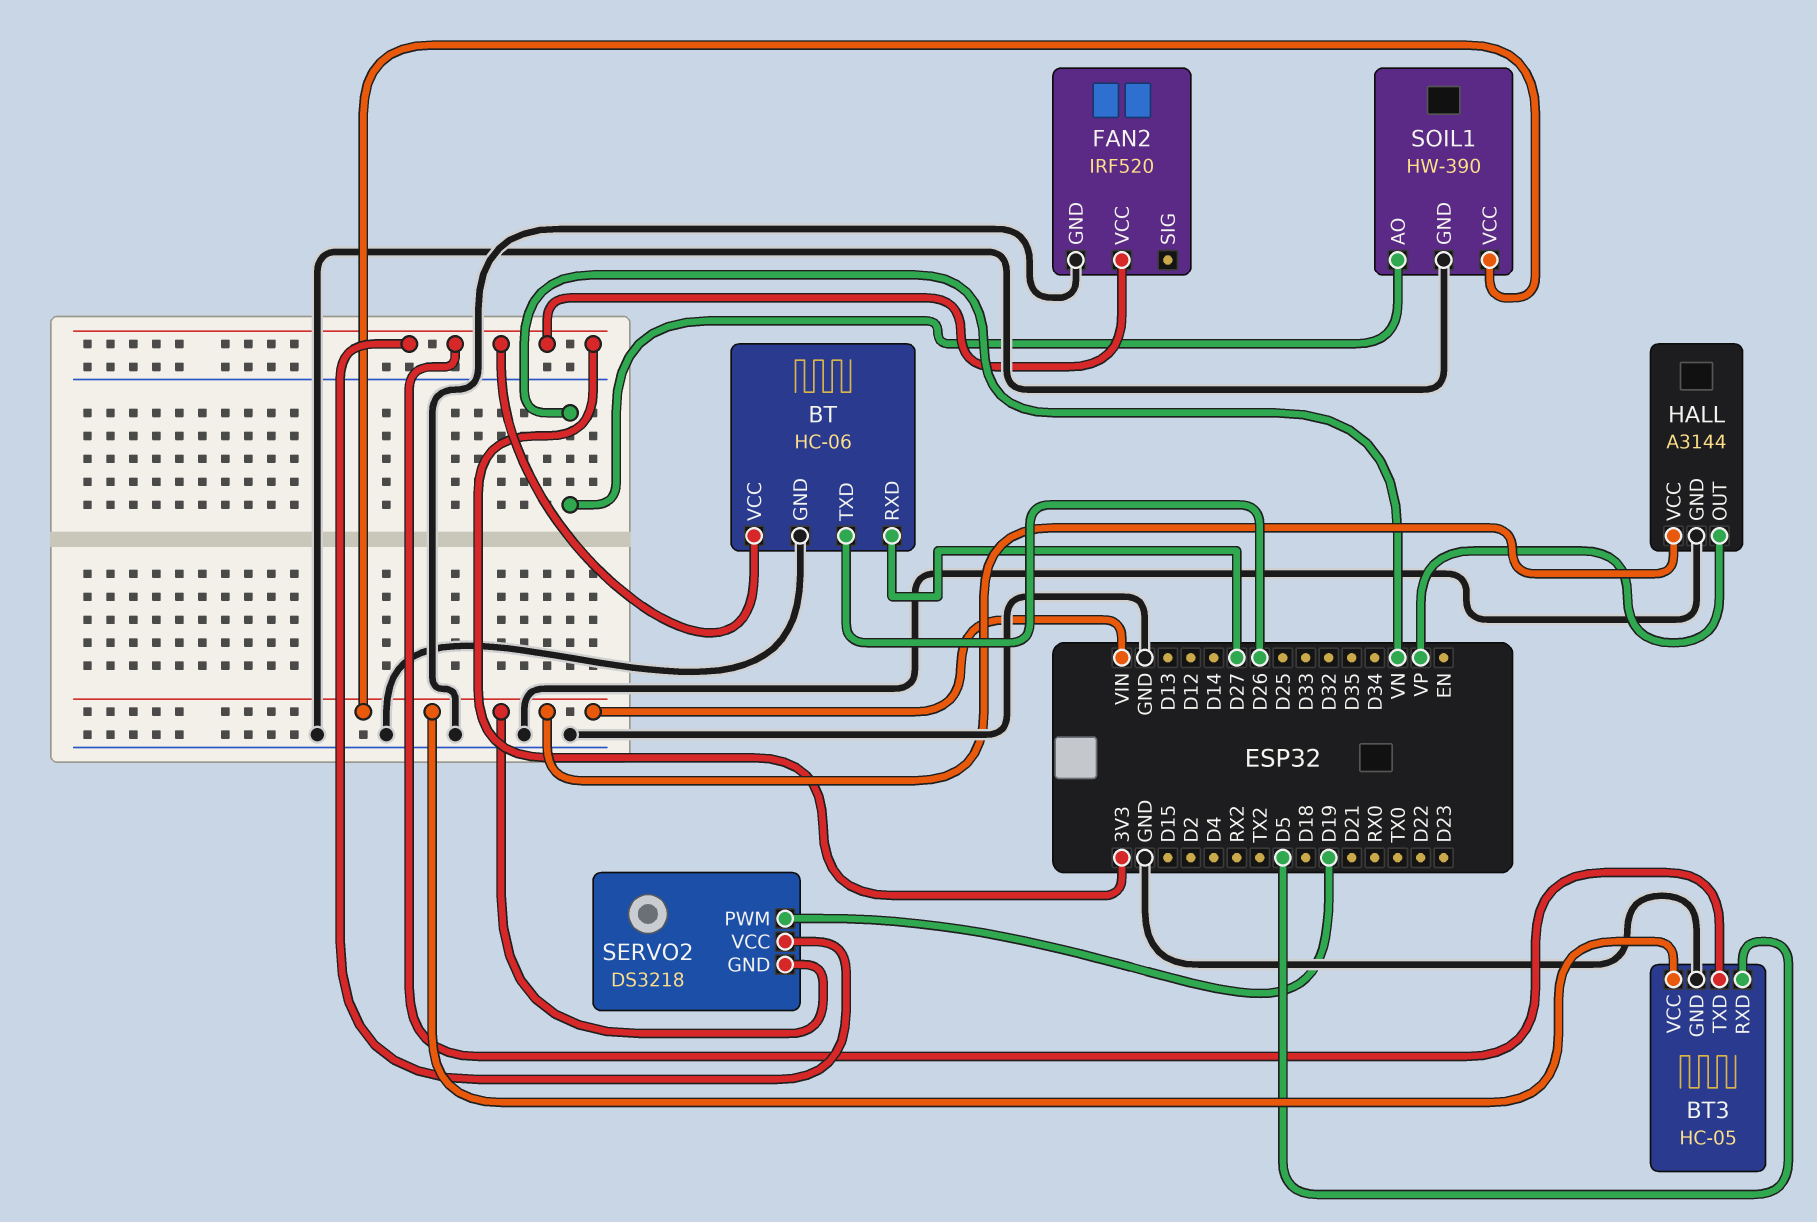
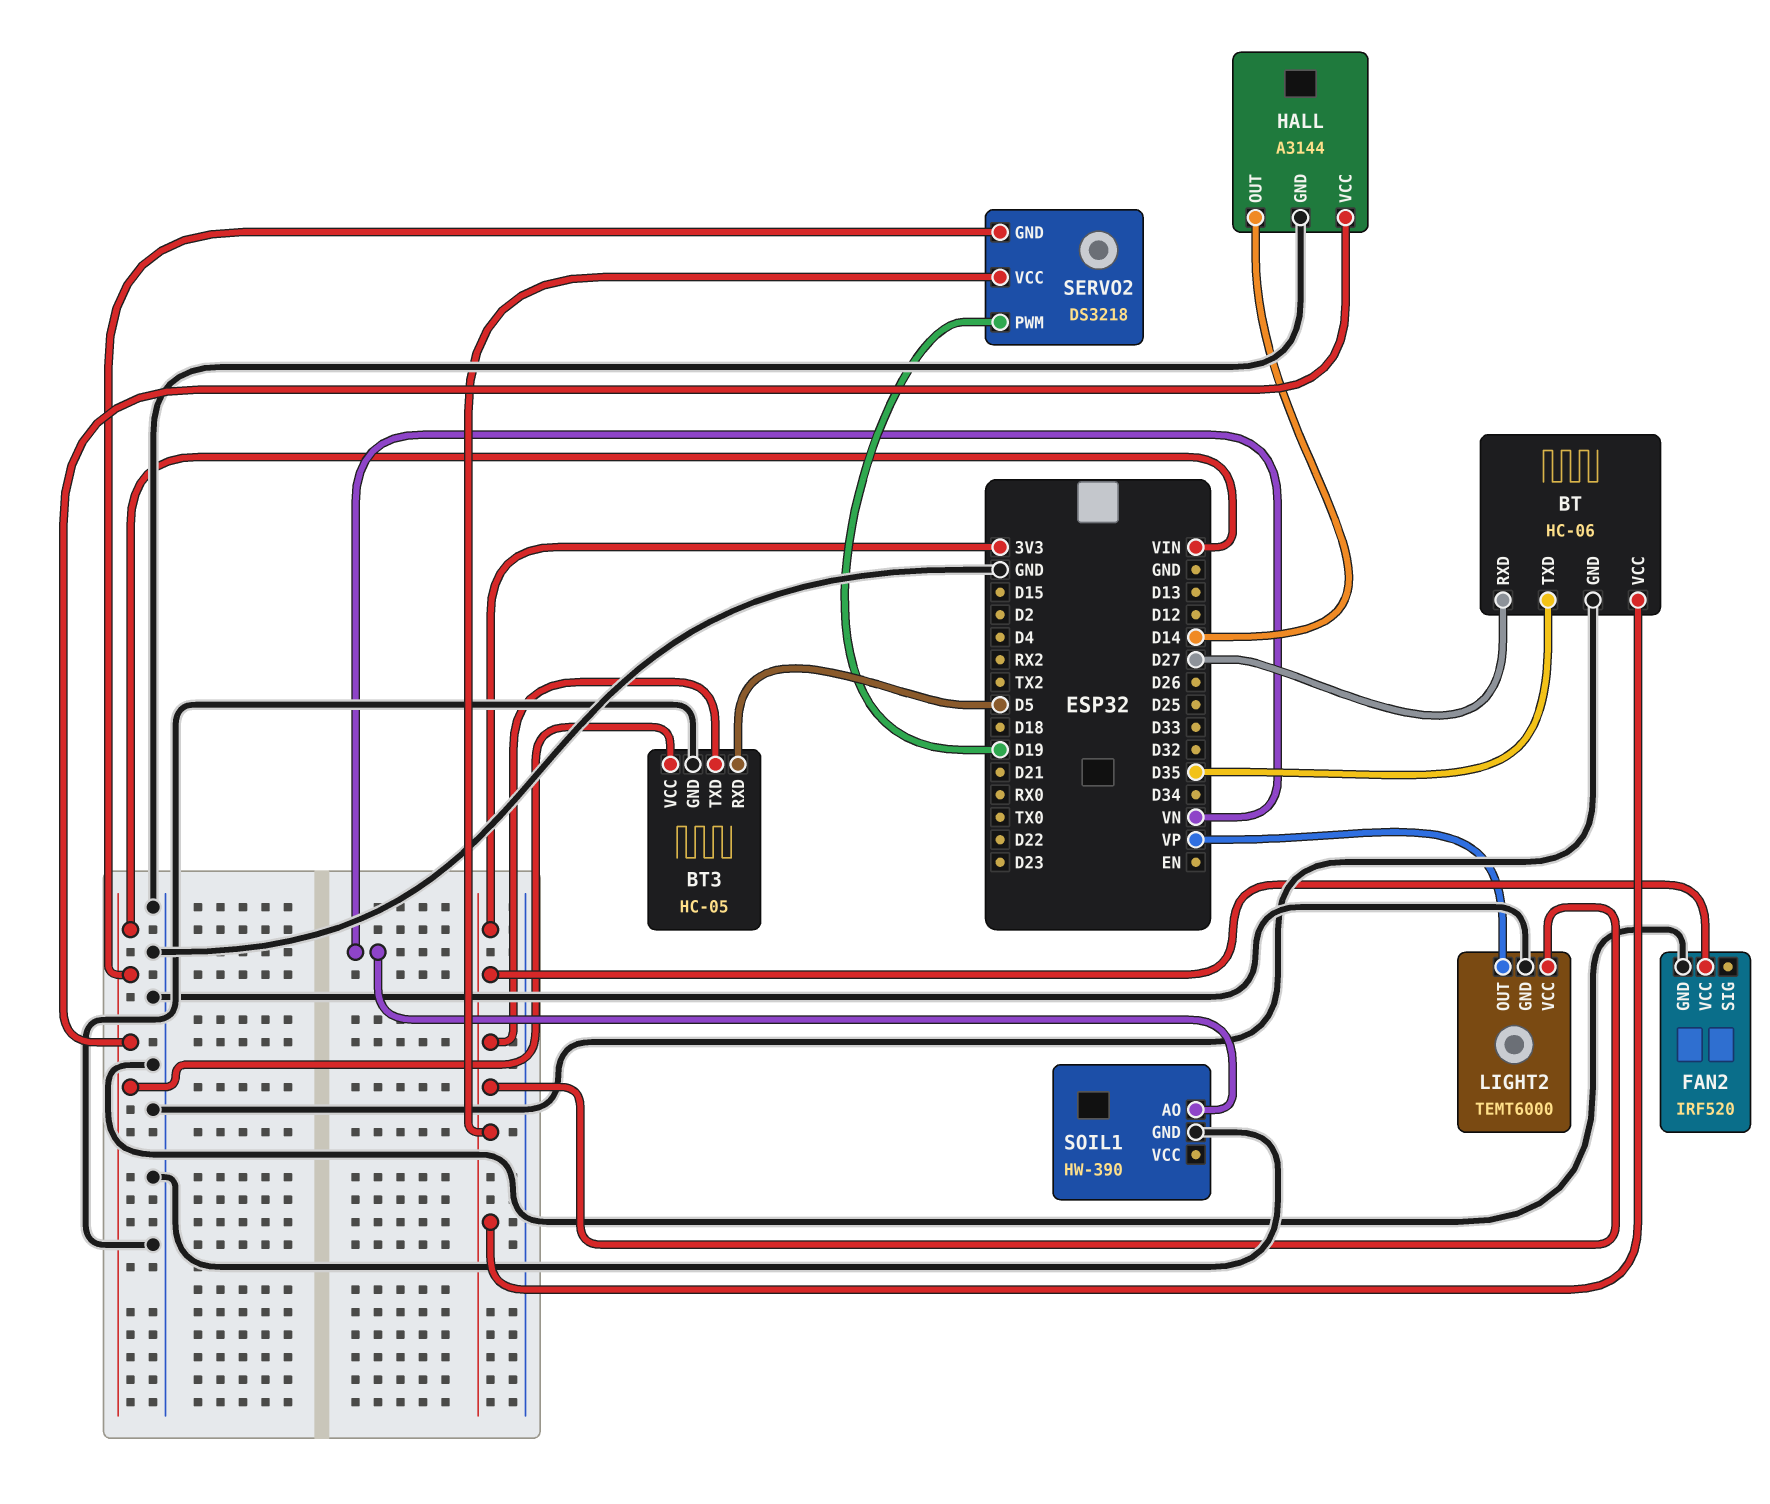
BT pin TXD: D26 -> D35
HALL pin OUT: VP -> D14
LIGHT2: none -> TEMT6000
LIGHT2 pin GND: none -> GND
LIGHT2 pin OUT: none -> VP
LIGHT2 pin VCC: none -> 3V3
SOIL1 pin VCC: VIN -> none

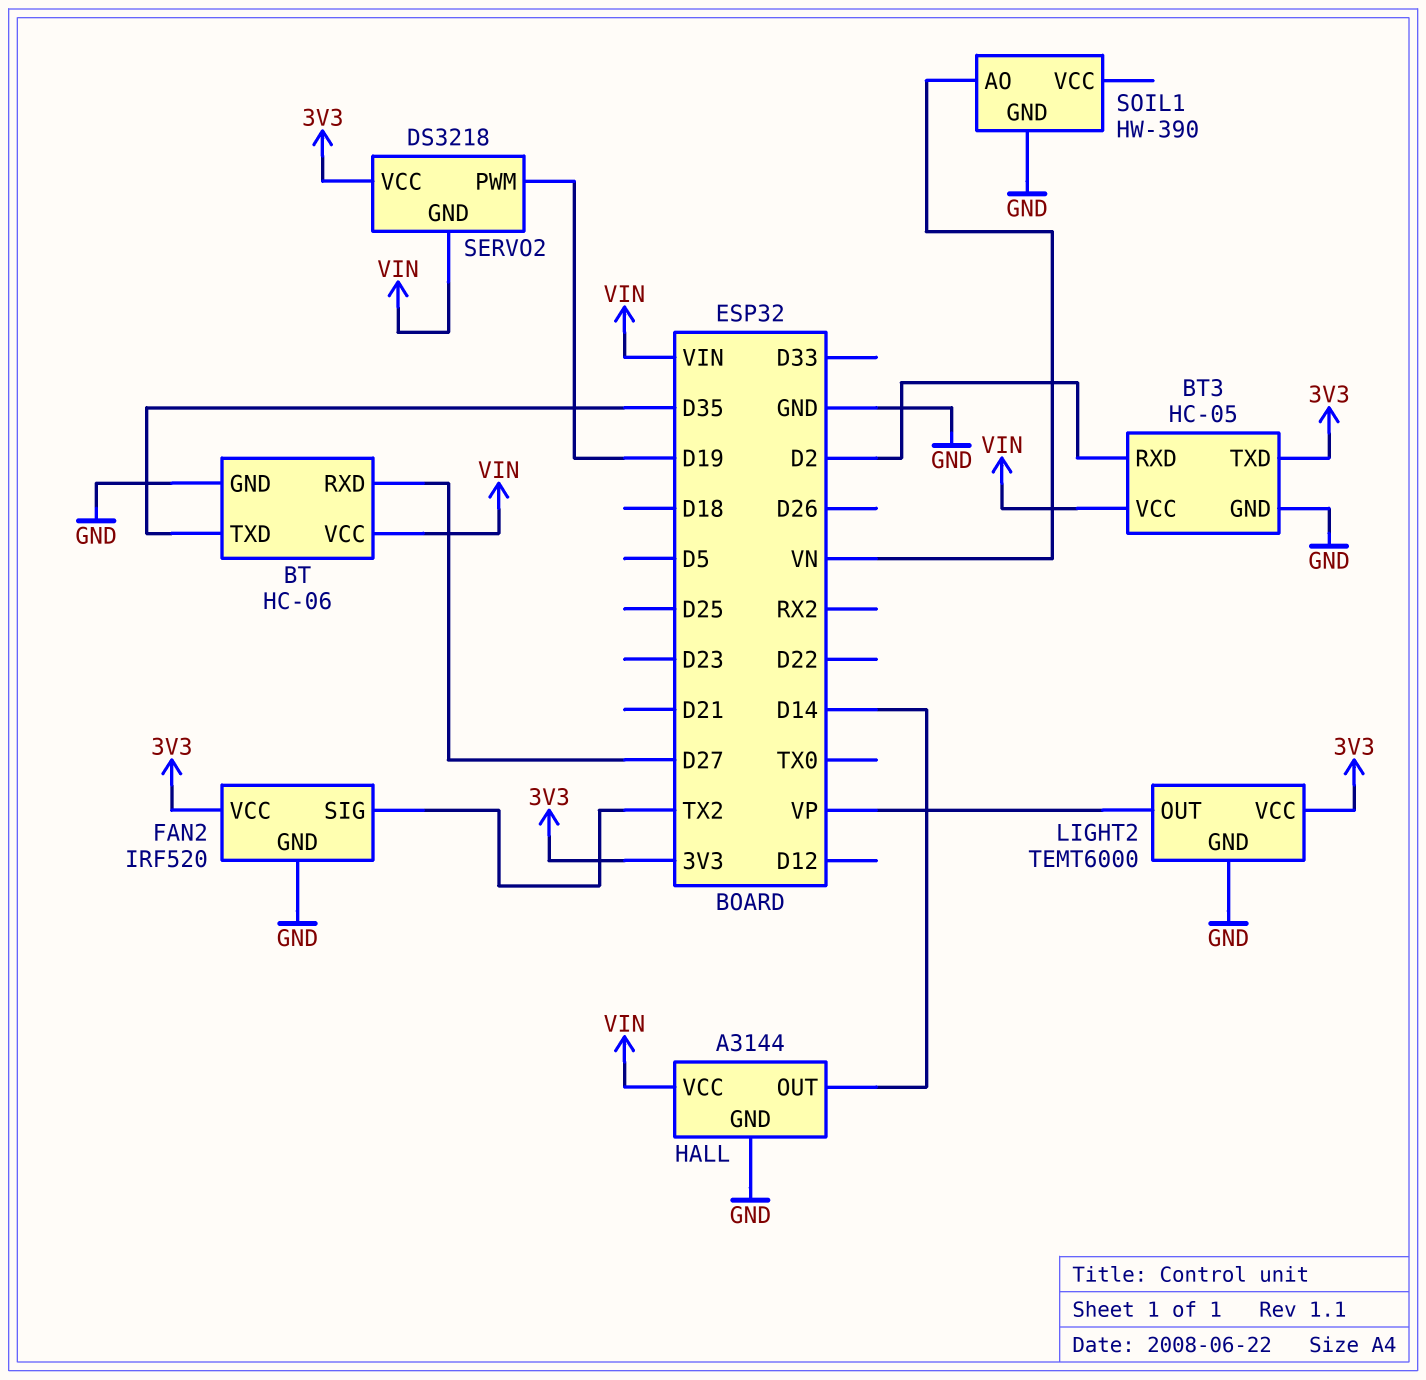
BT pin VCC: 3V3 -> VIN
BT3 pin RXD: D5 -> D2
FAN2 pin SIG: none -> TX2

